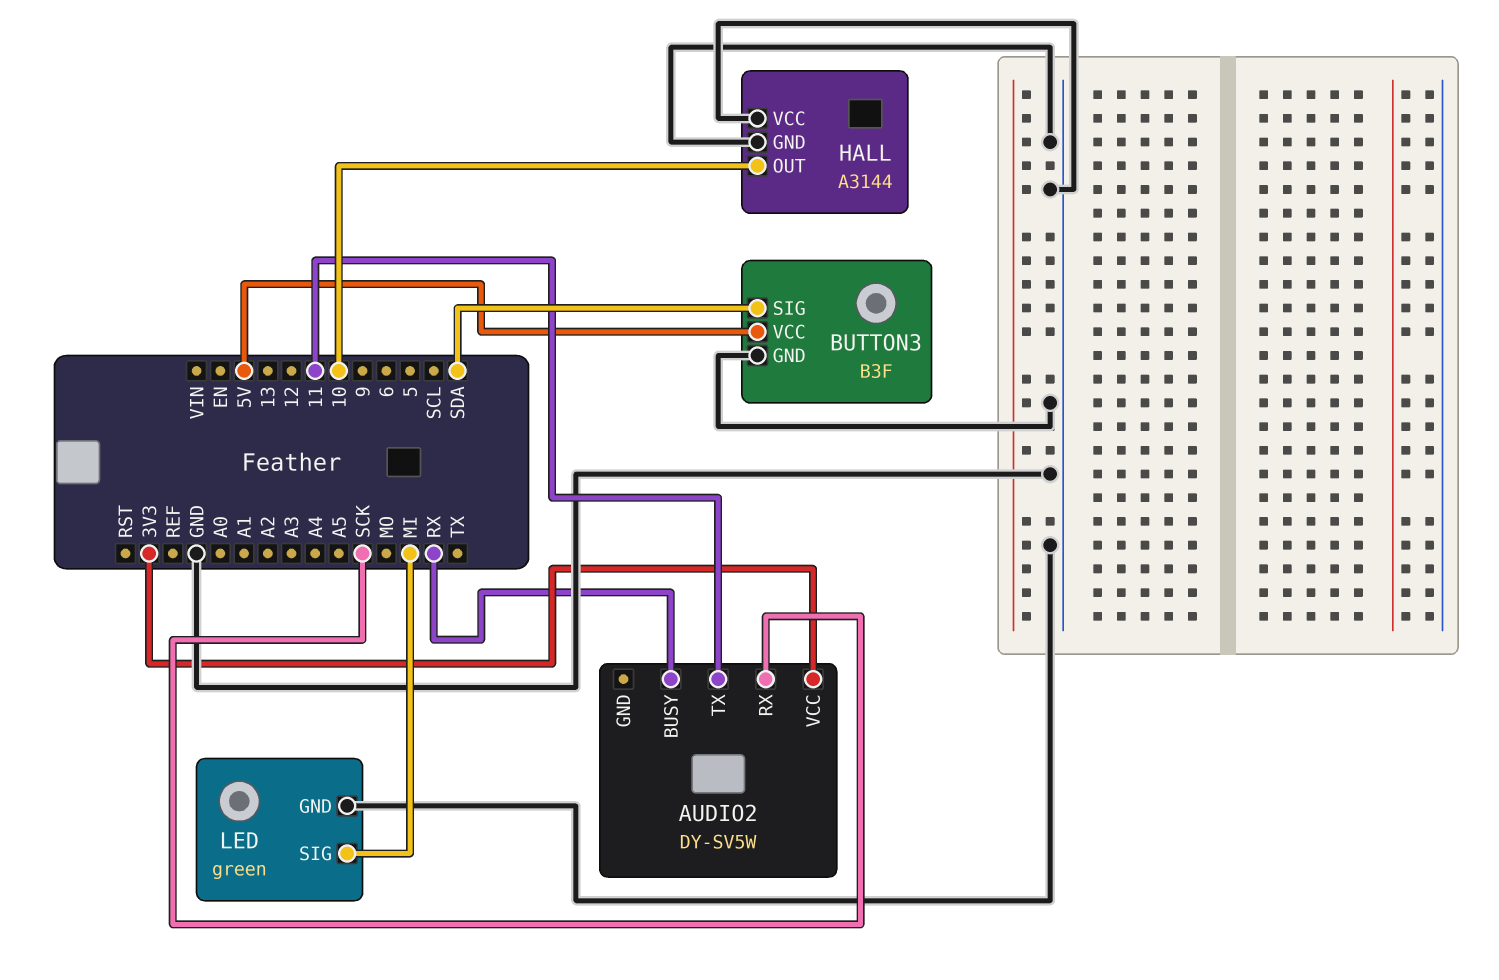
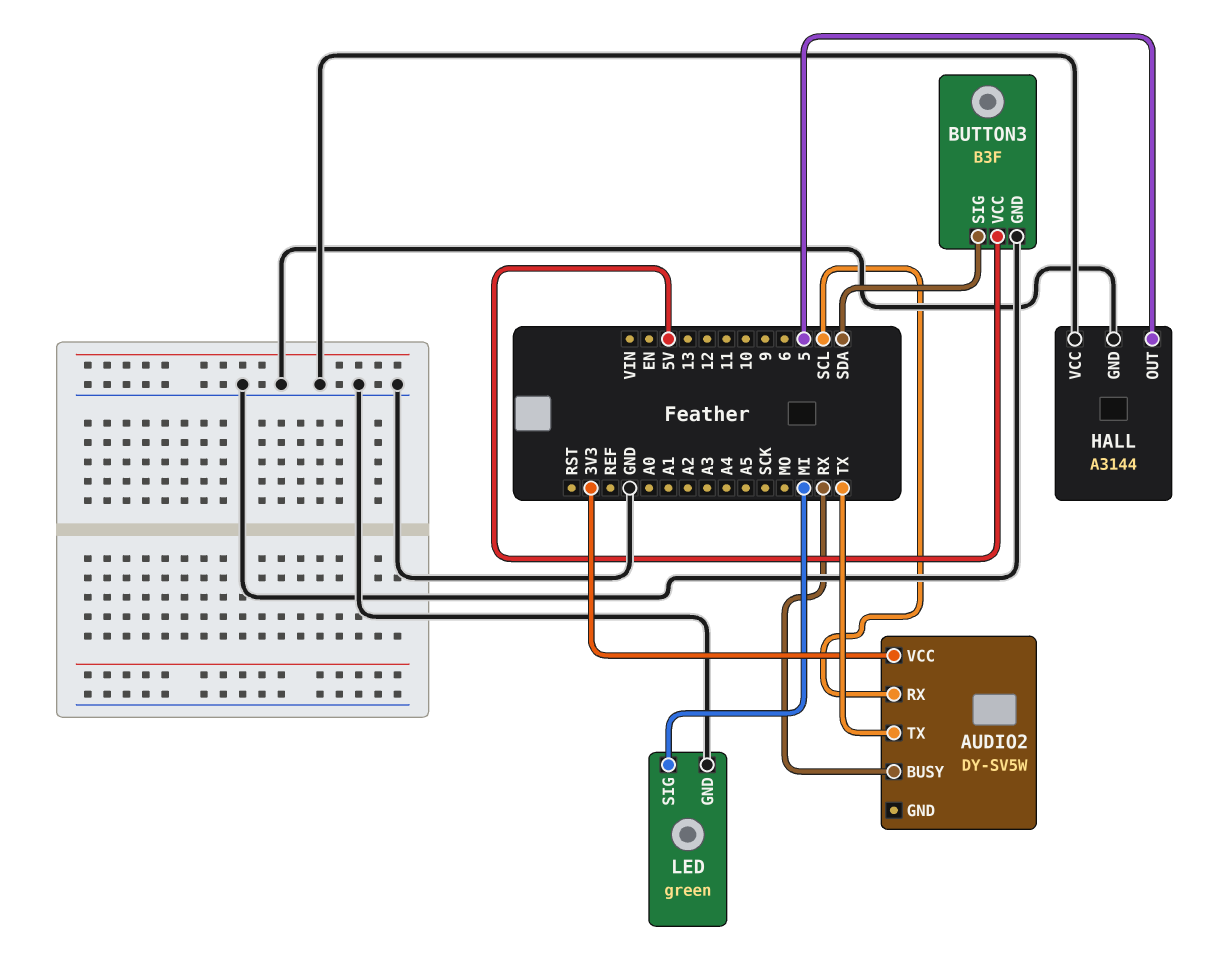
AUDIO2 pin RX: SCK -> SCL
AUDIO2 pin TX: 11 -> TX
HALL pin OUT: 10 -> 5

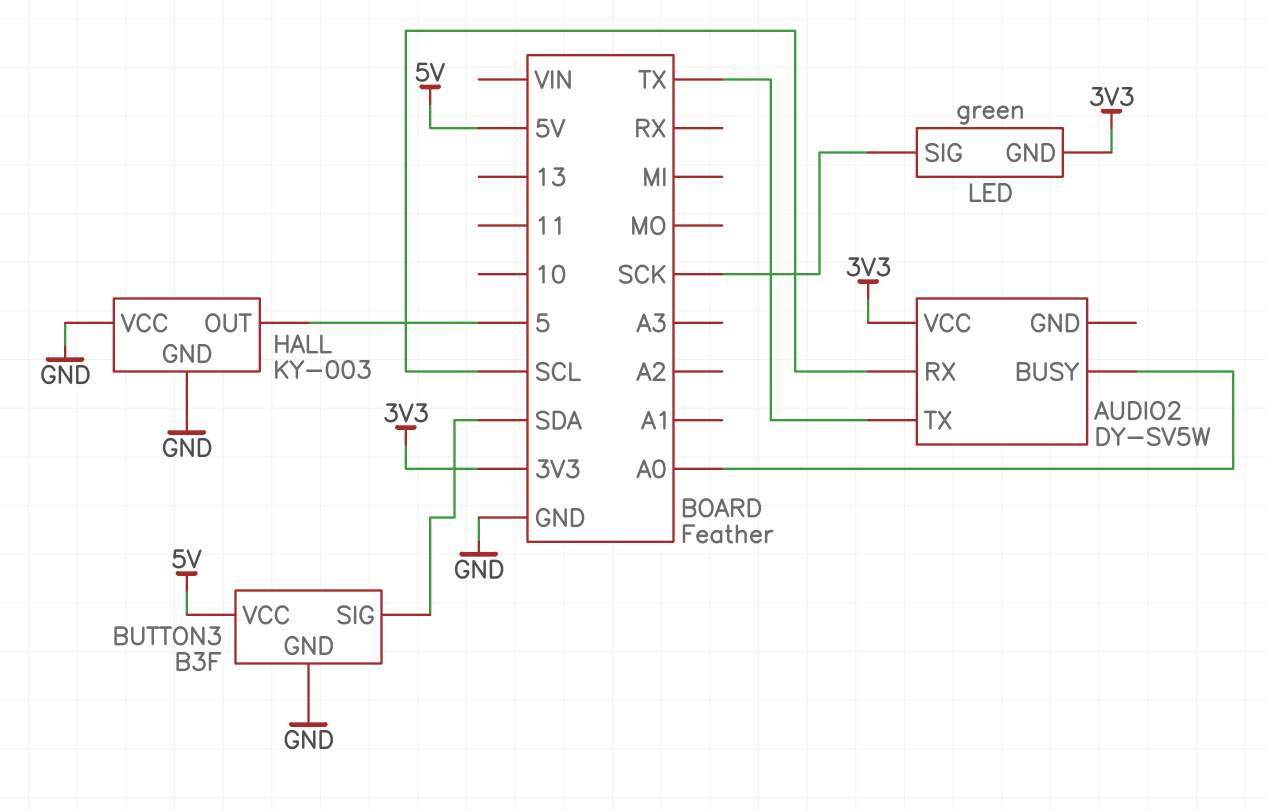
AUDIO2 pin BUSY: RX -> A0
HALL: A3144 -> KY-003
LED pin GND: GND -> 3V3
LED pin SIG: MI -> SCK

